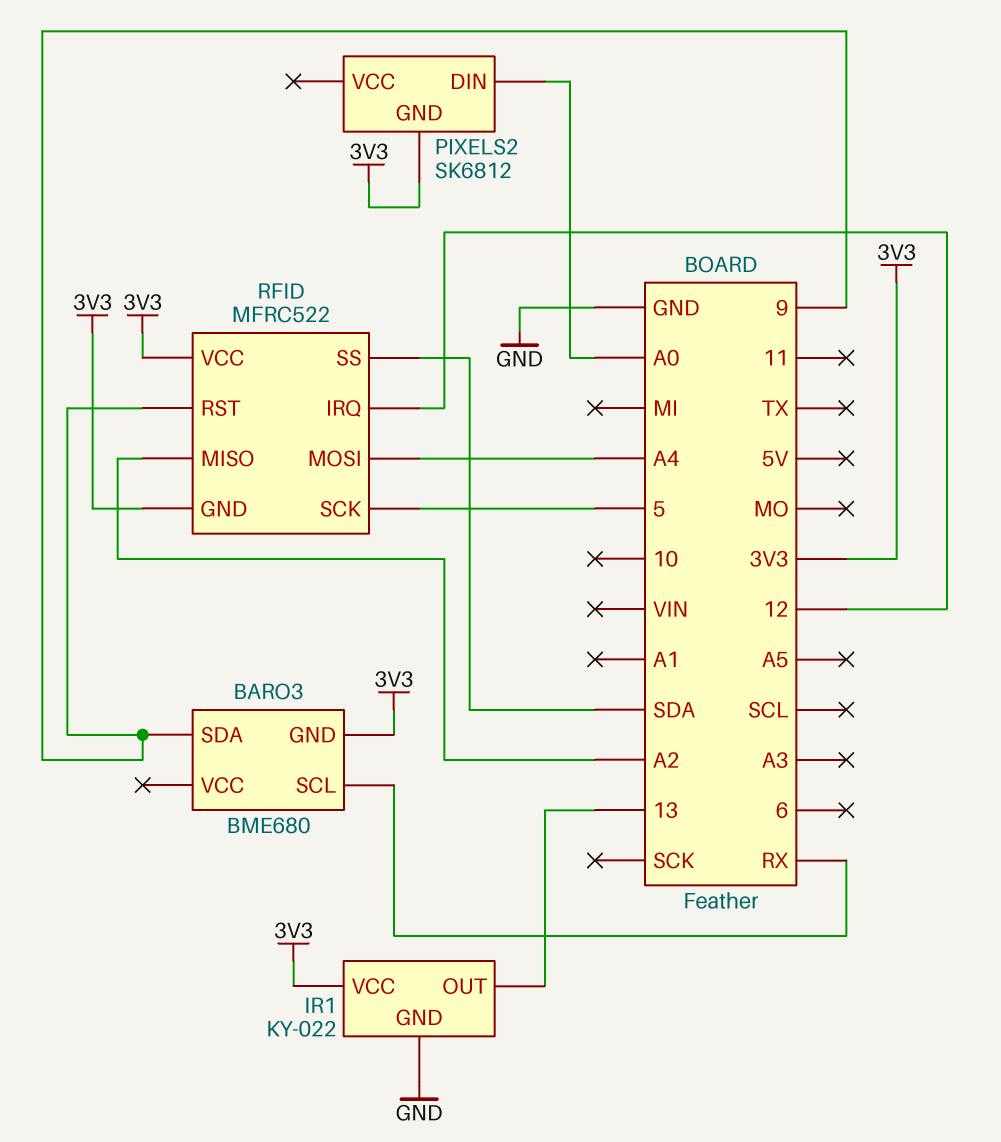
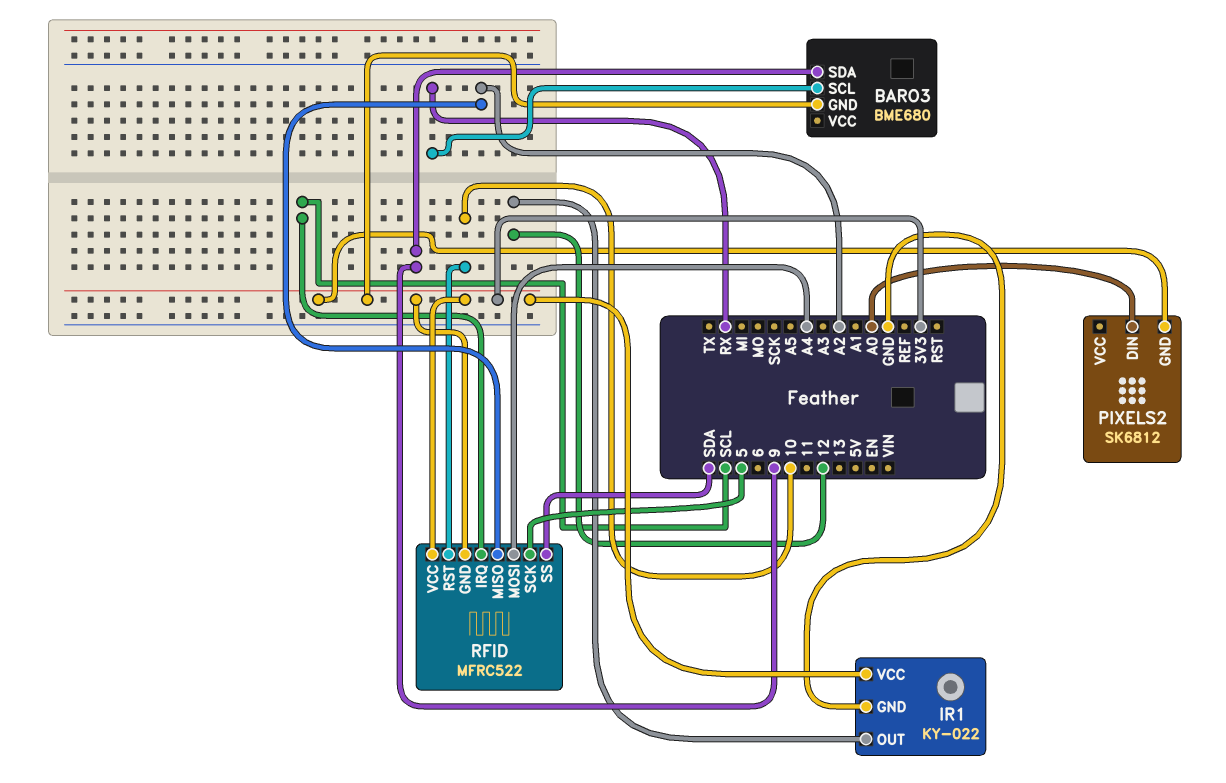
IR1 pin OUT: 13 -> 12
RFID pin IRQ: 12 -> SCL
RFID pin RST: 9 -> 10

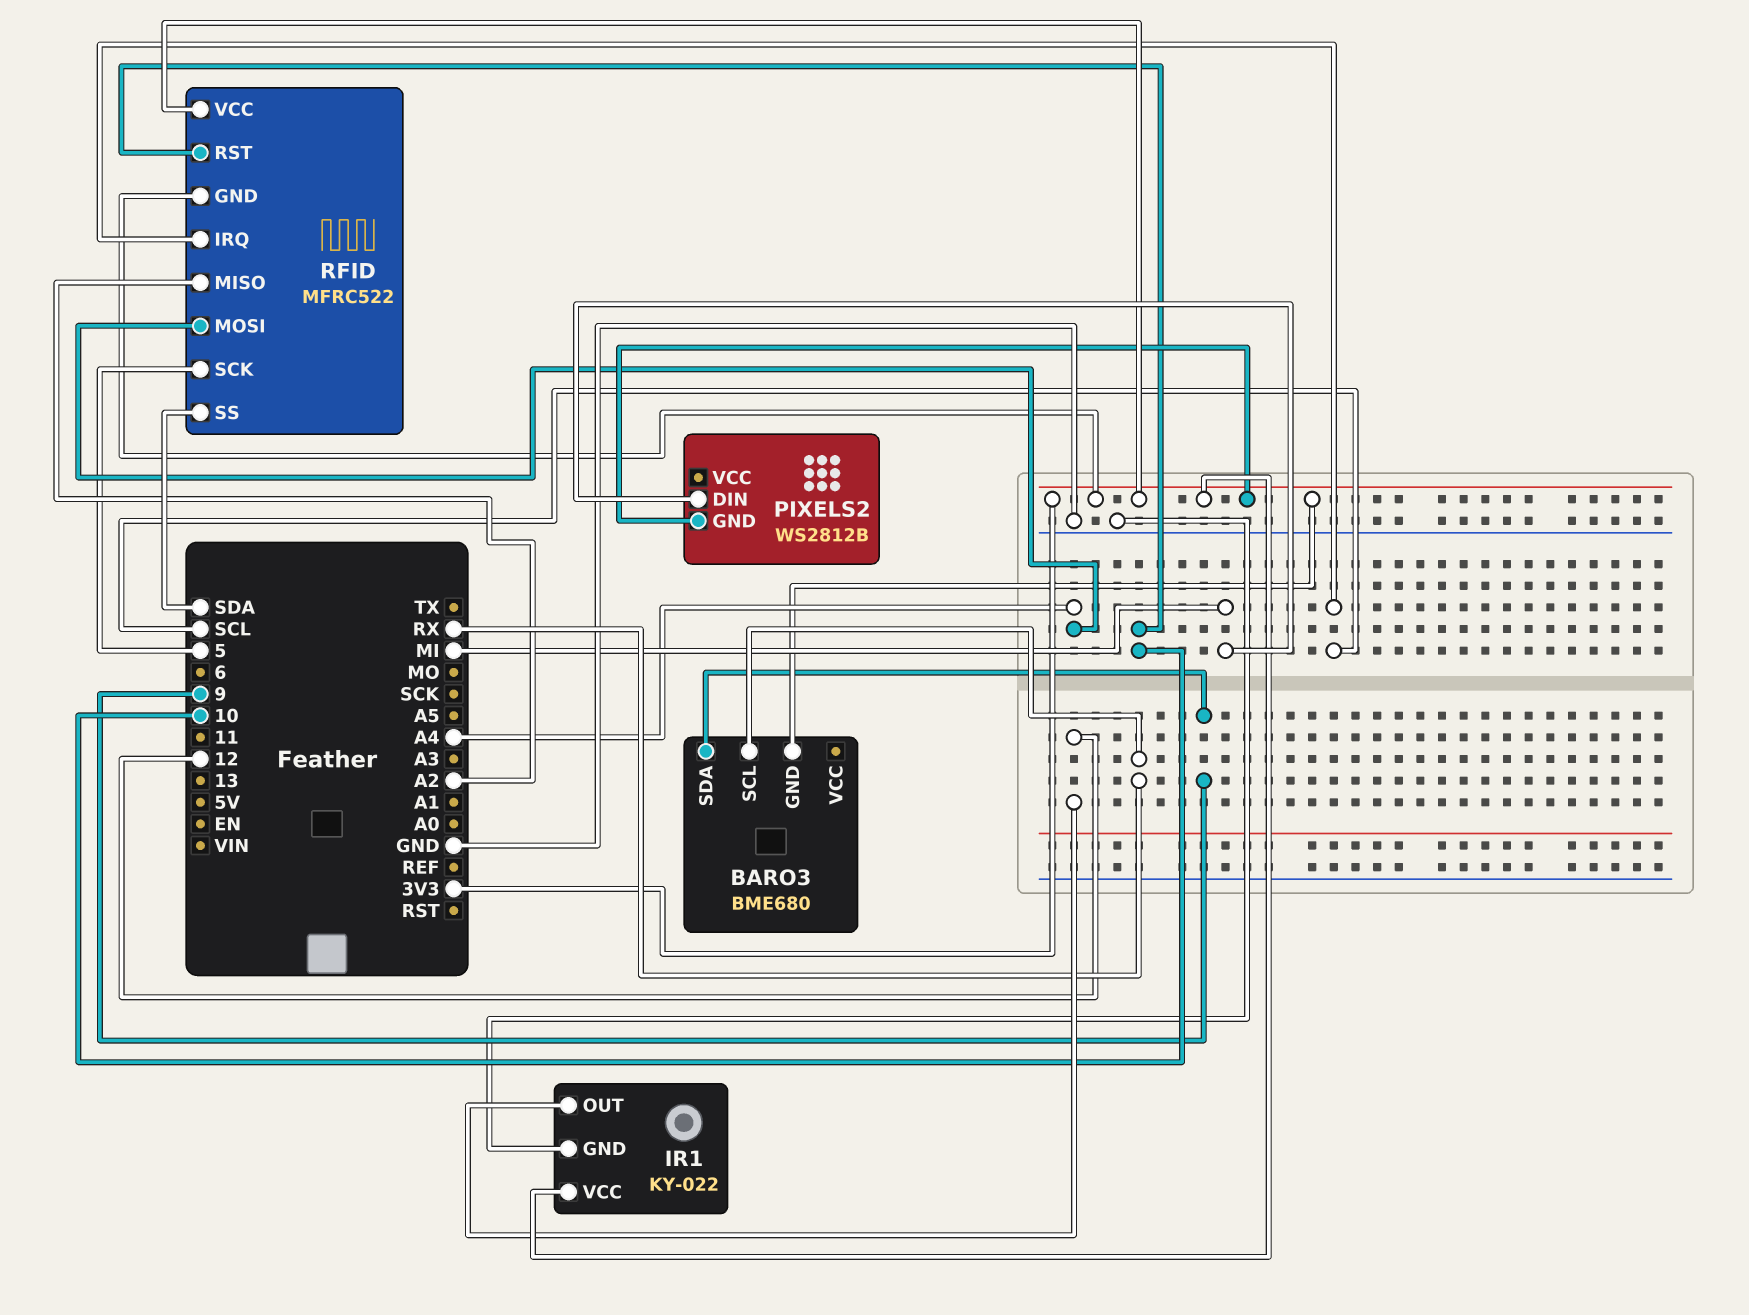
PIXELS2: SK6812 -> WS2812B
PIXELS2 pin DIN: A0 -> MI

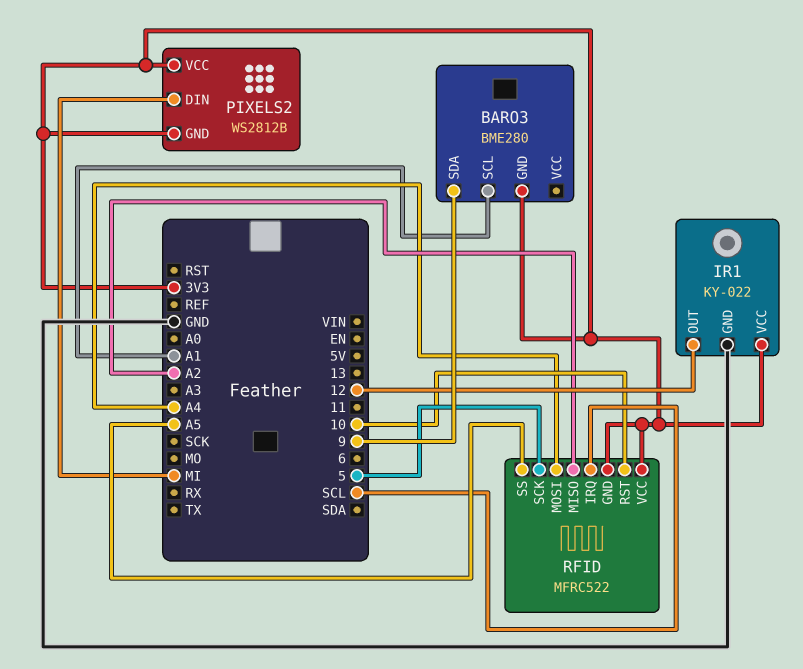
BARO3: BME680 -> BME280
BARO3 pin SCL: RX -> A1
PIXELS2 pin VCC: none -> 3V3
RFID pin SS: SDA -> A5

